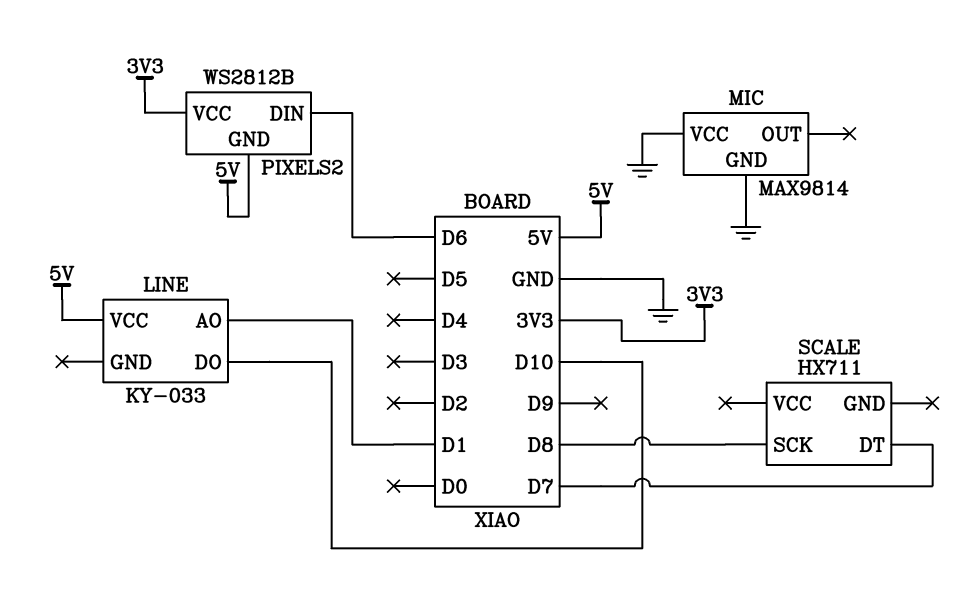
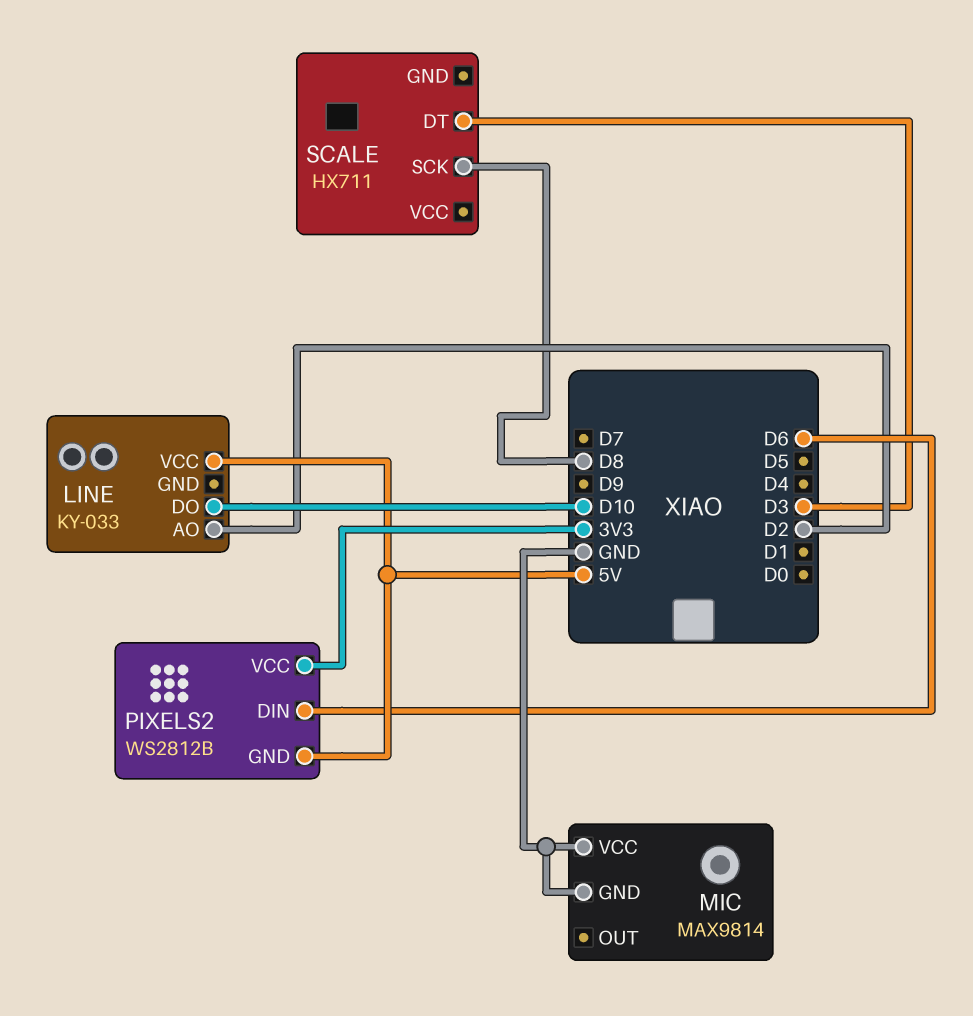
LINE pin AO: D1 -> D2
SCALE pin DT: D7 -> D3

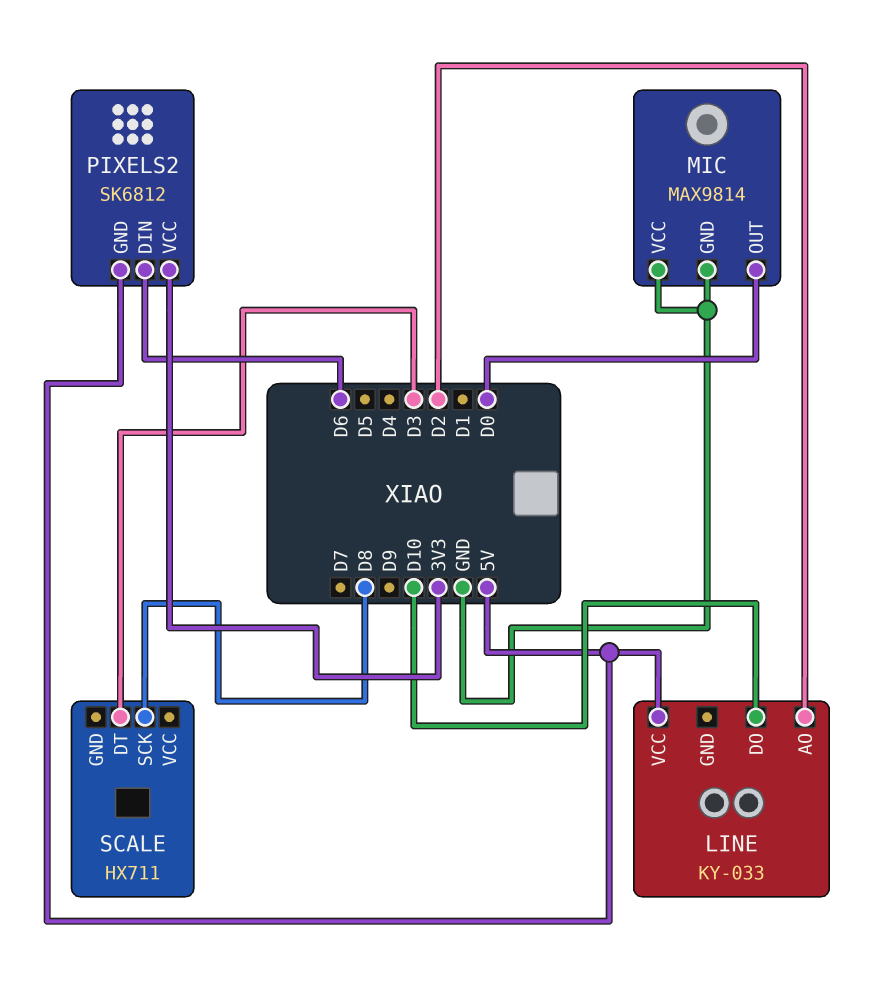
MIC pin OUT: none -> D0
PIXELS2: WS2812B -> SK6812

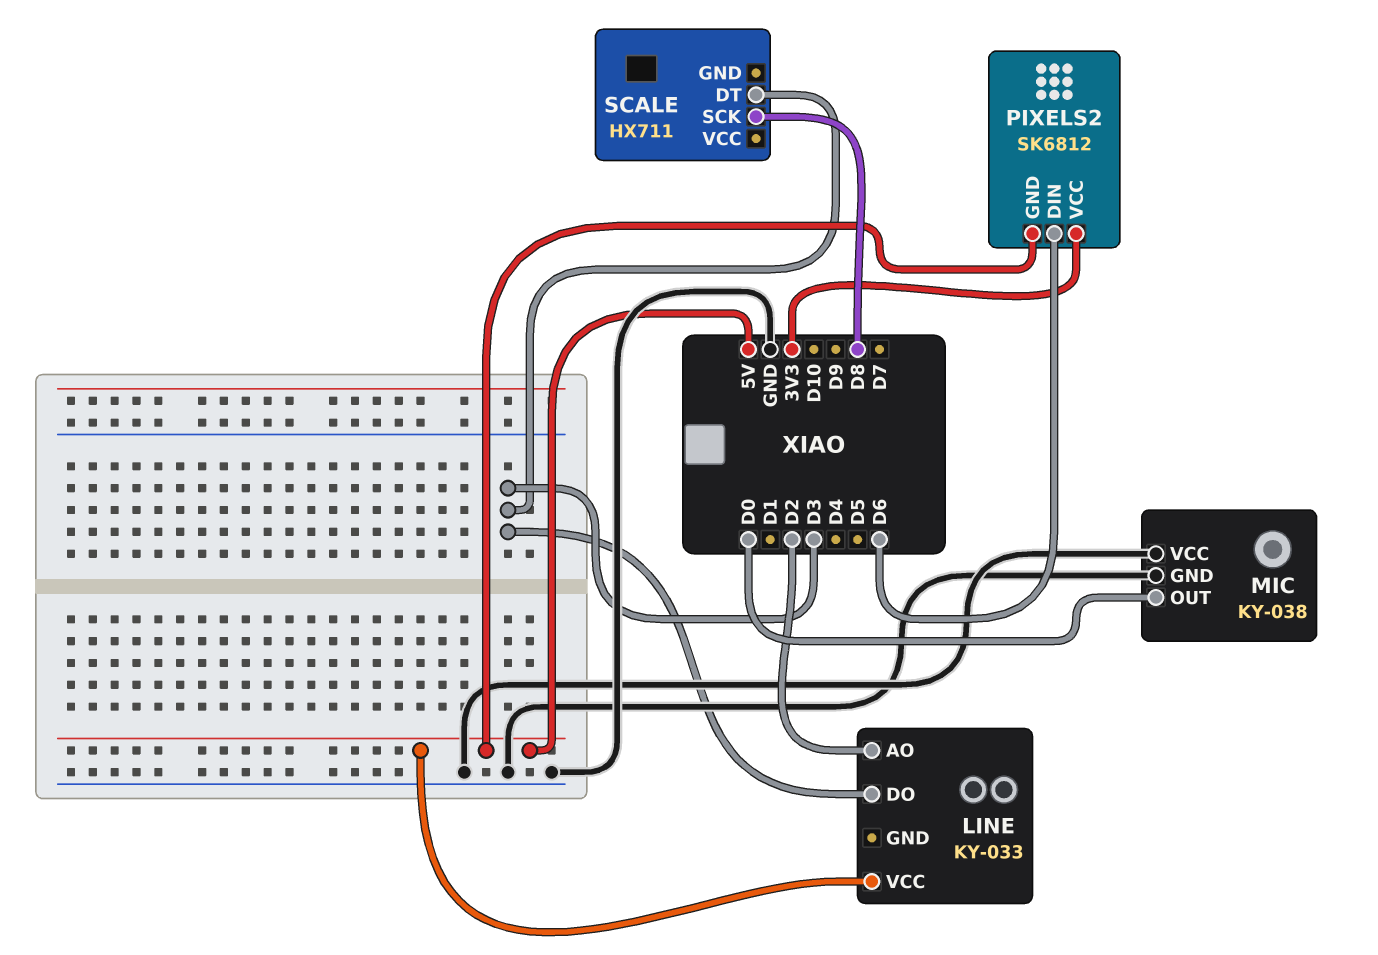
LINE pin DO: D10 -> D3
MIC: MAX9814 -> KY-038

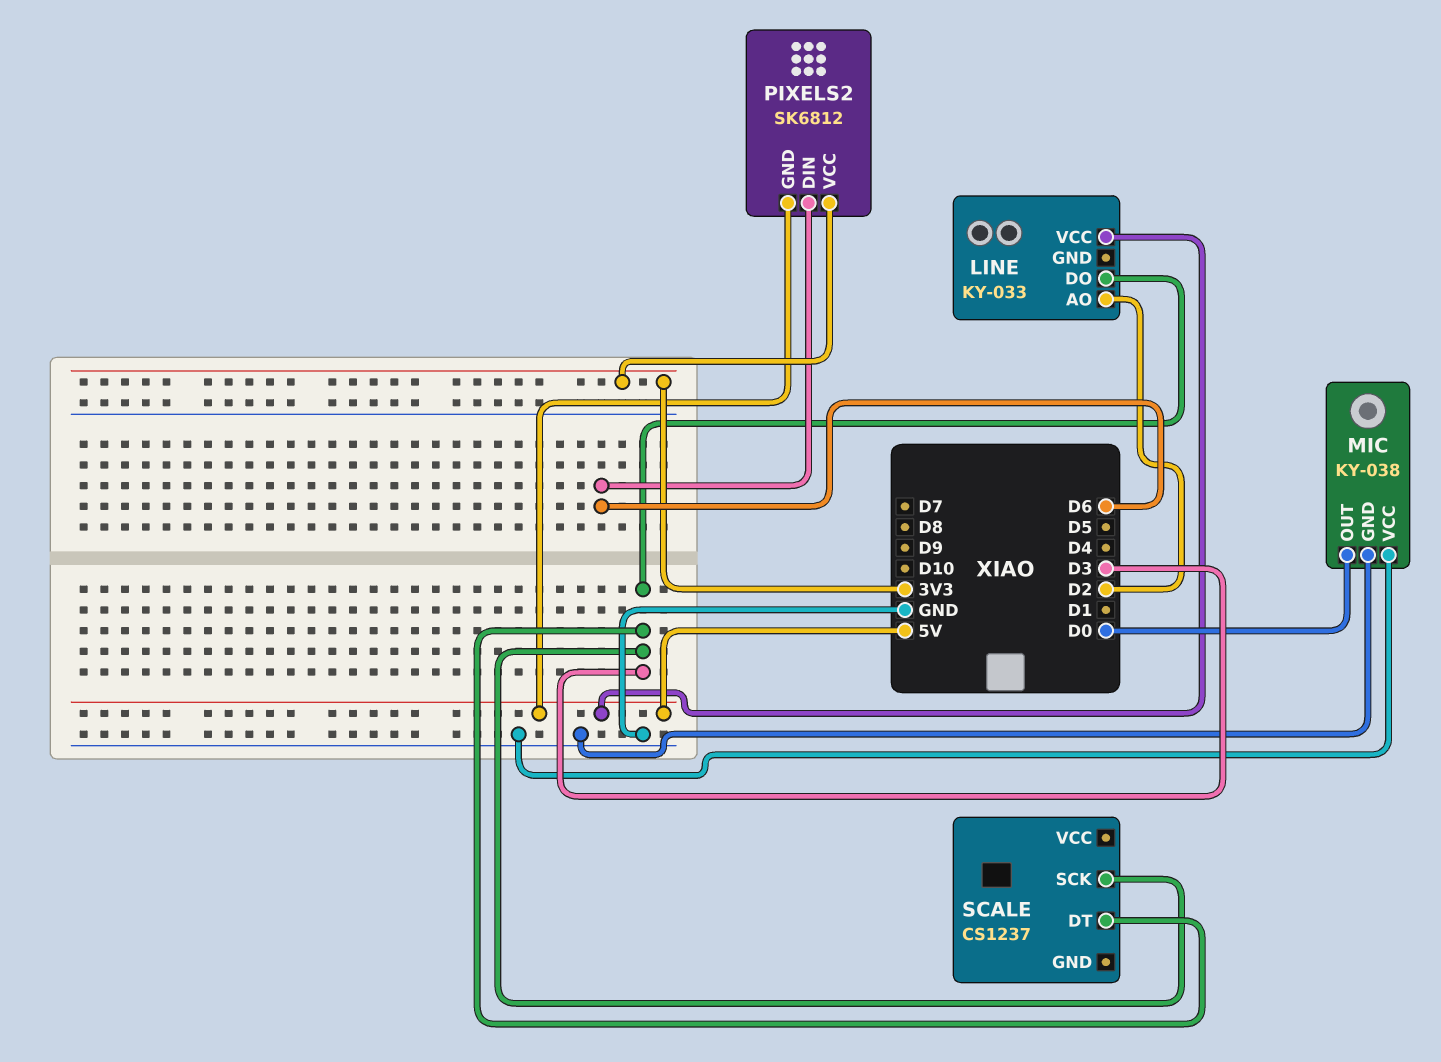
SCALE: HX711 -> CS1237
SCALE pin SCK: D8 -> D3

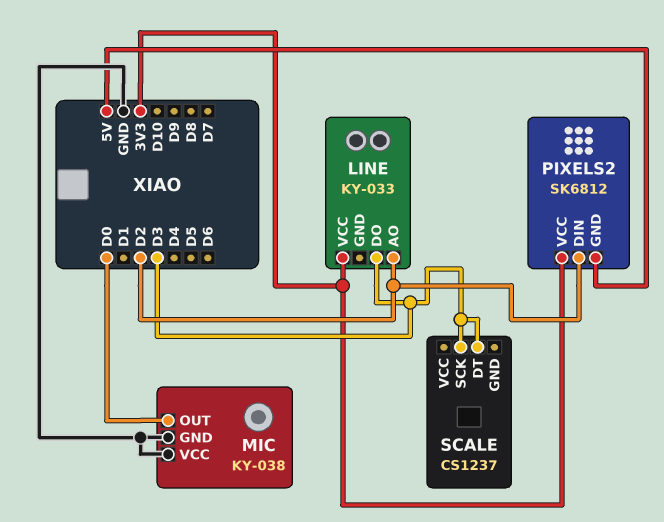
LINE pin VCC: 5V -> 3V3
PIXELS2 pin DIN: D6 -> D2

